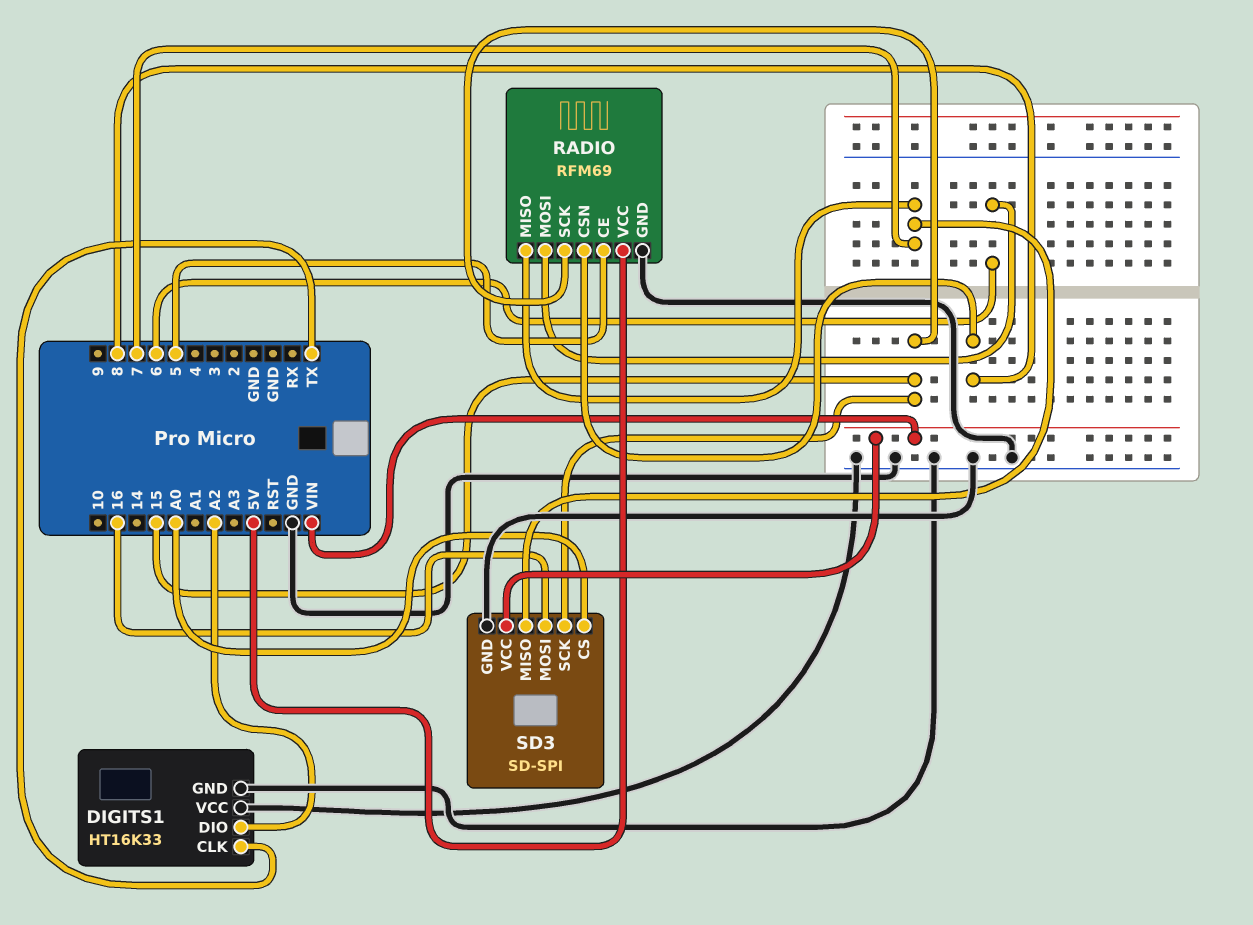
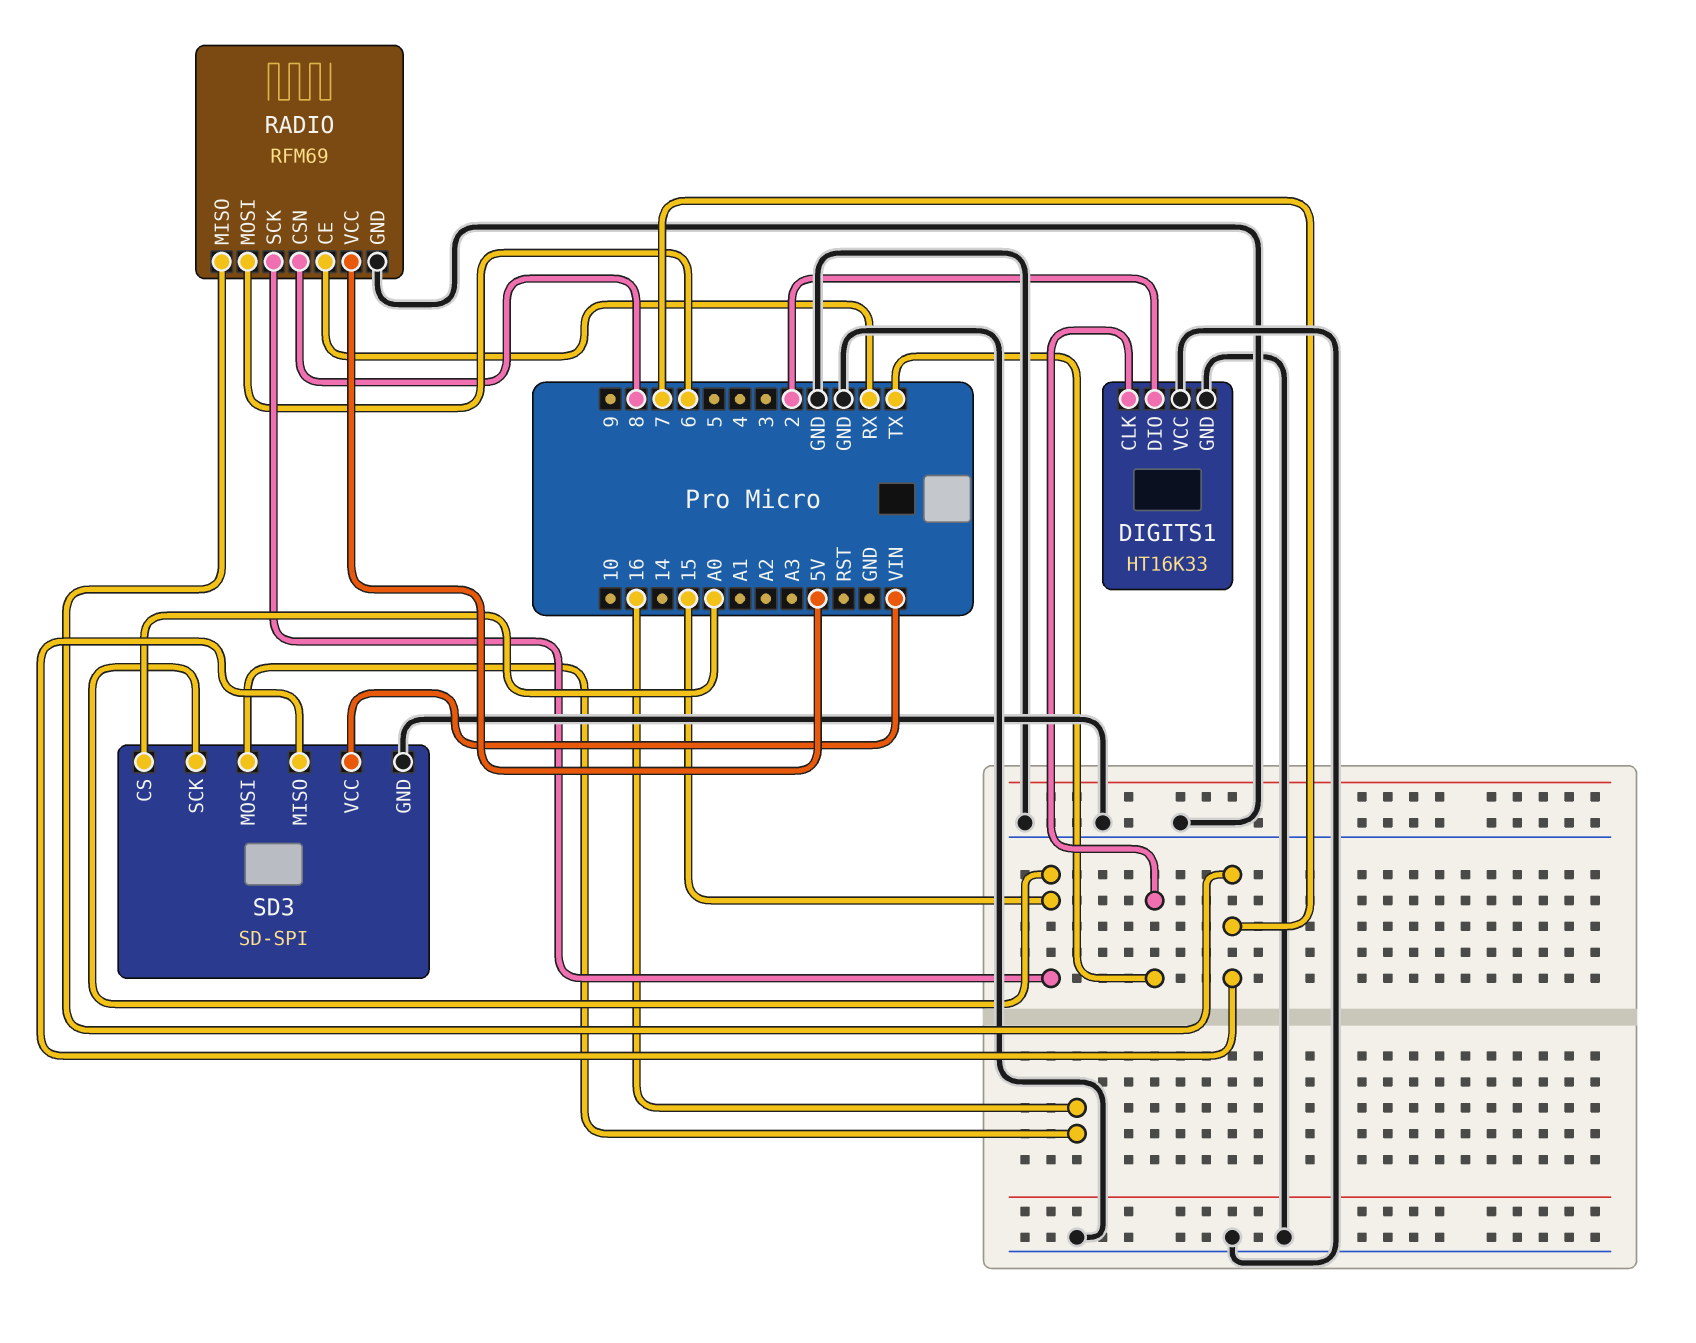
DIGITS1 pin DIO: A2 -> 2
RADIO pin CE: 5 -> RX

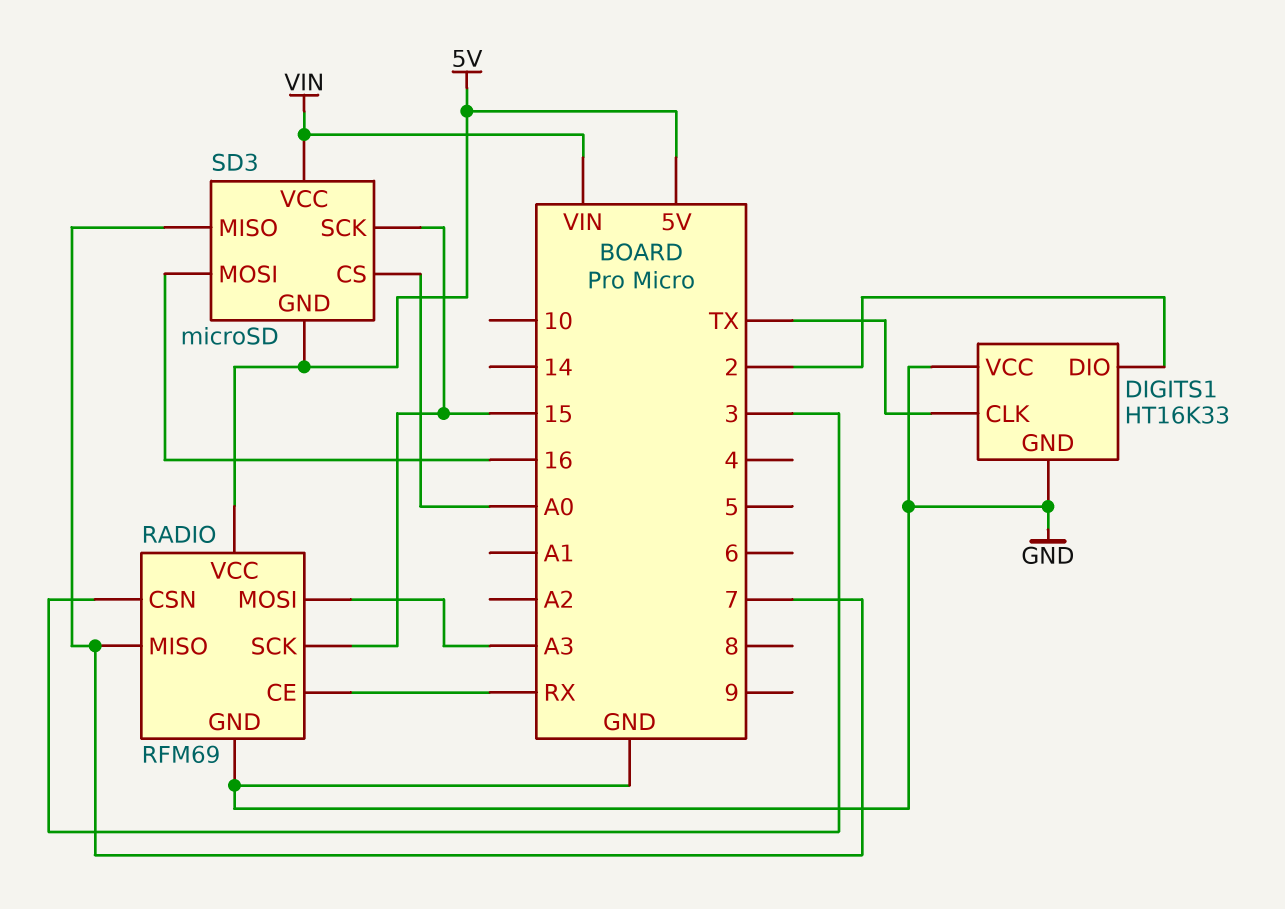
RADIO pin CSN: 8 -> 3
RADIO pin MOSI: 6 -> A3
SD3: SD-SPI -> microSD
SD3 pin GND: GND -> 5V

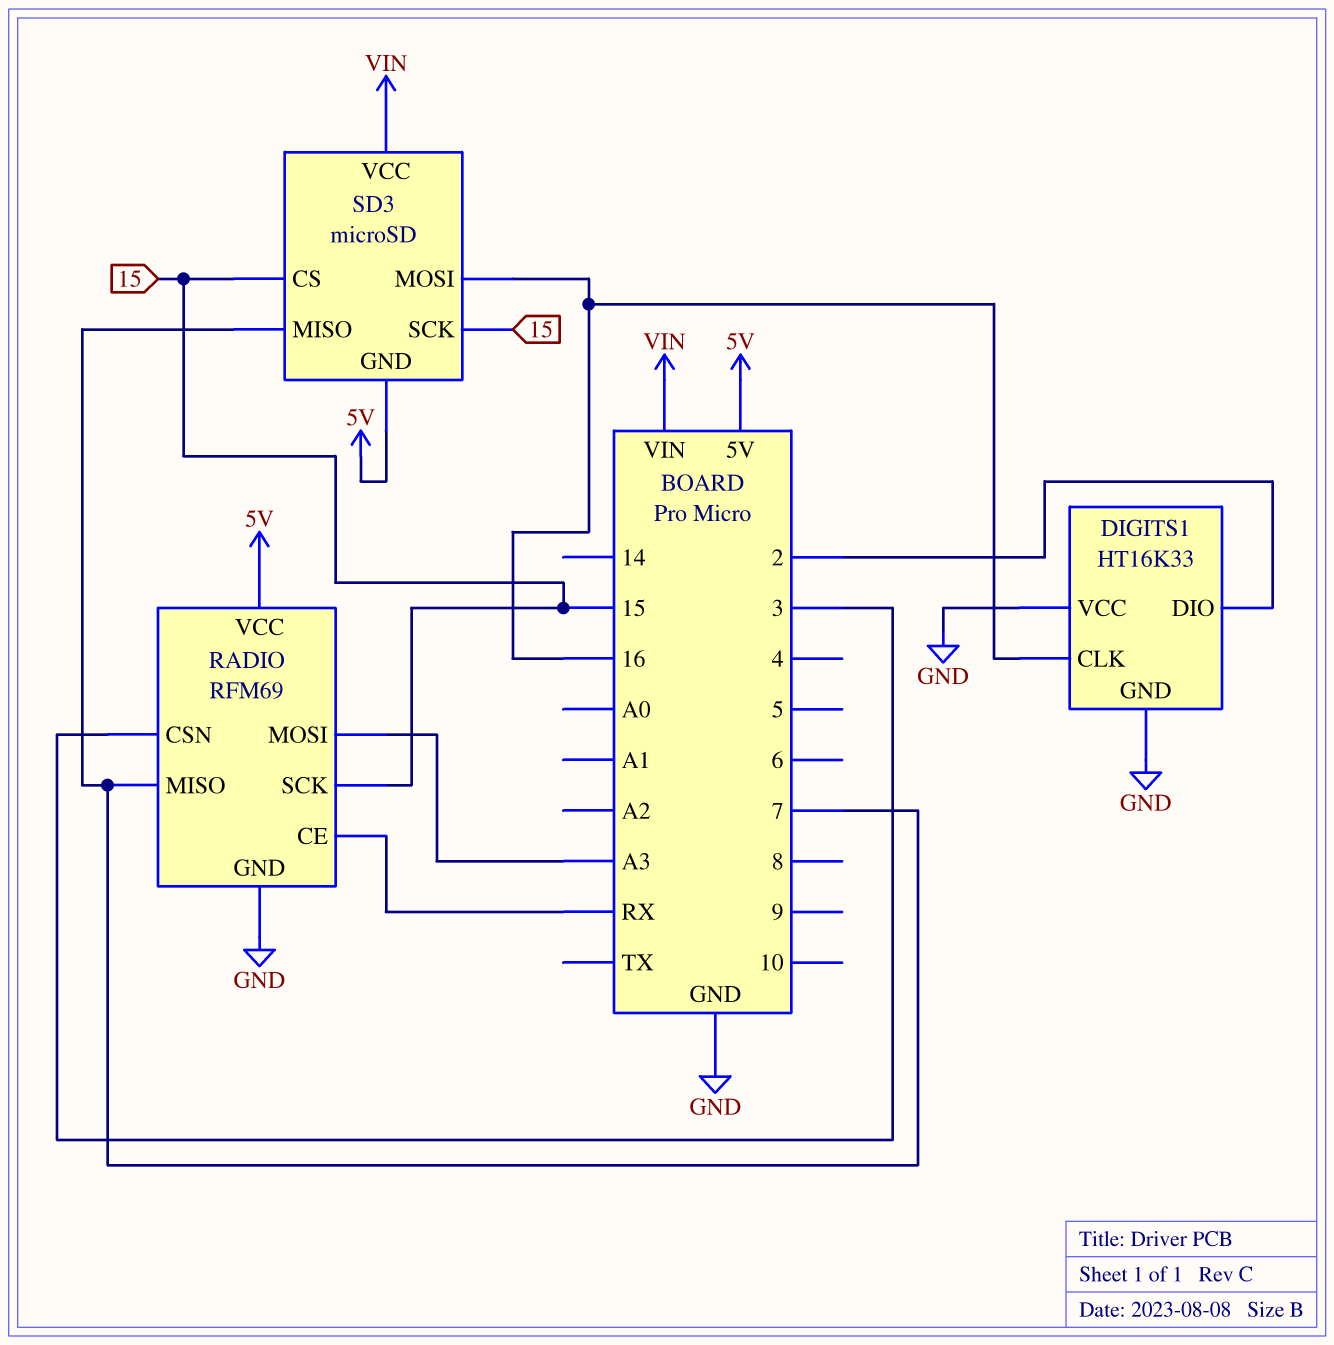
DIGITS1 pin CLK: TX -> 16
SD3 pin CS: A0 -> 15

